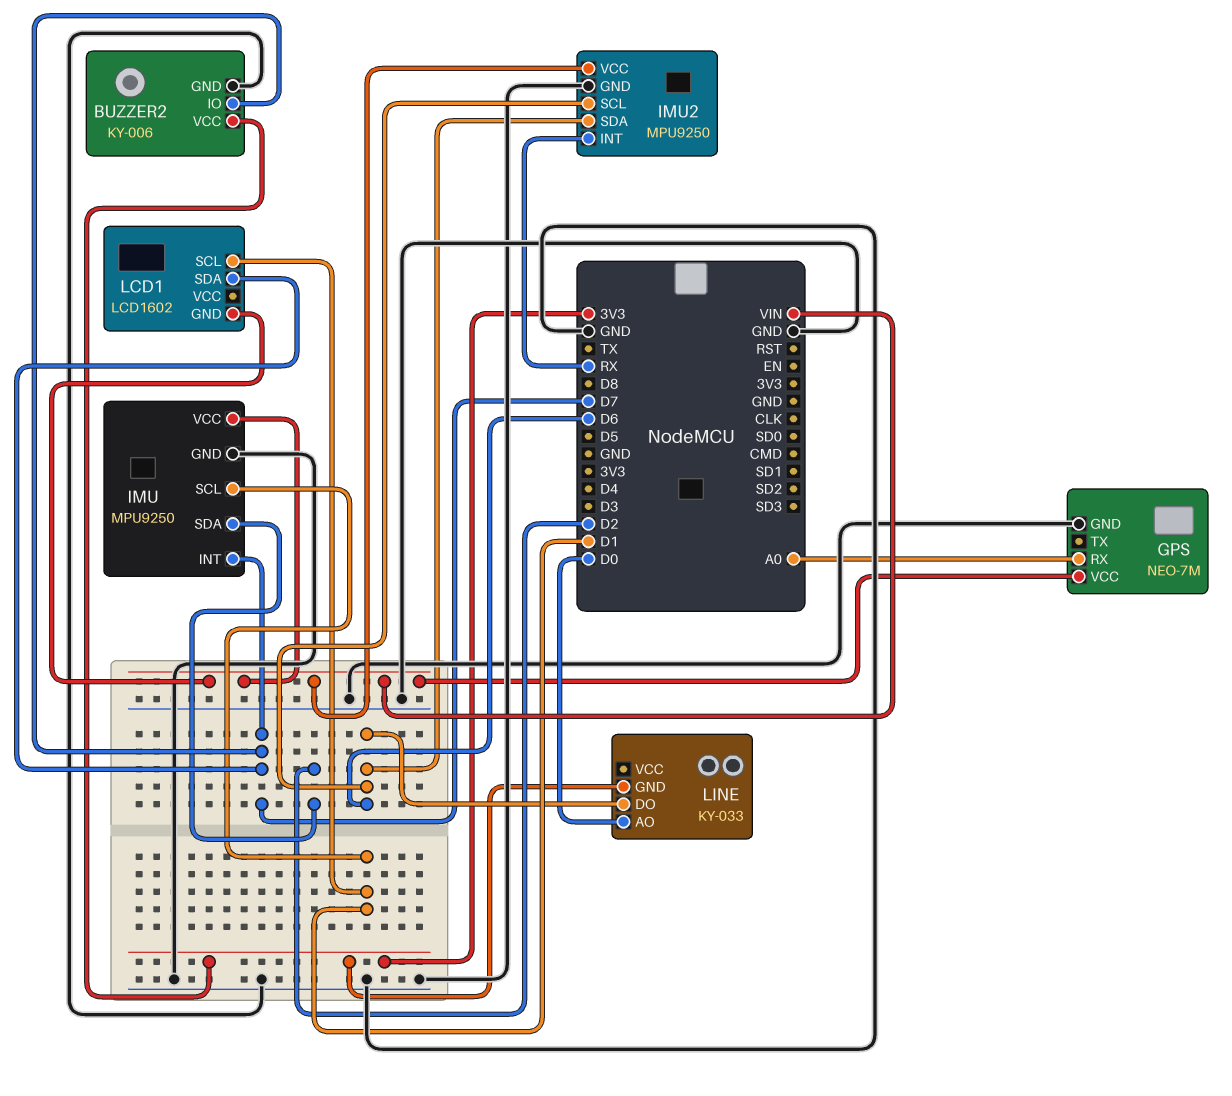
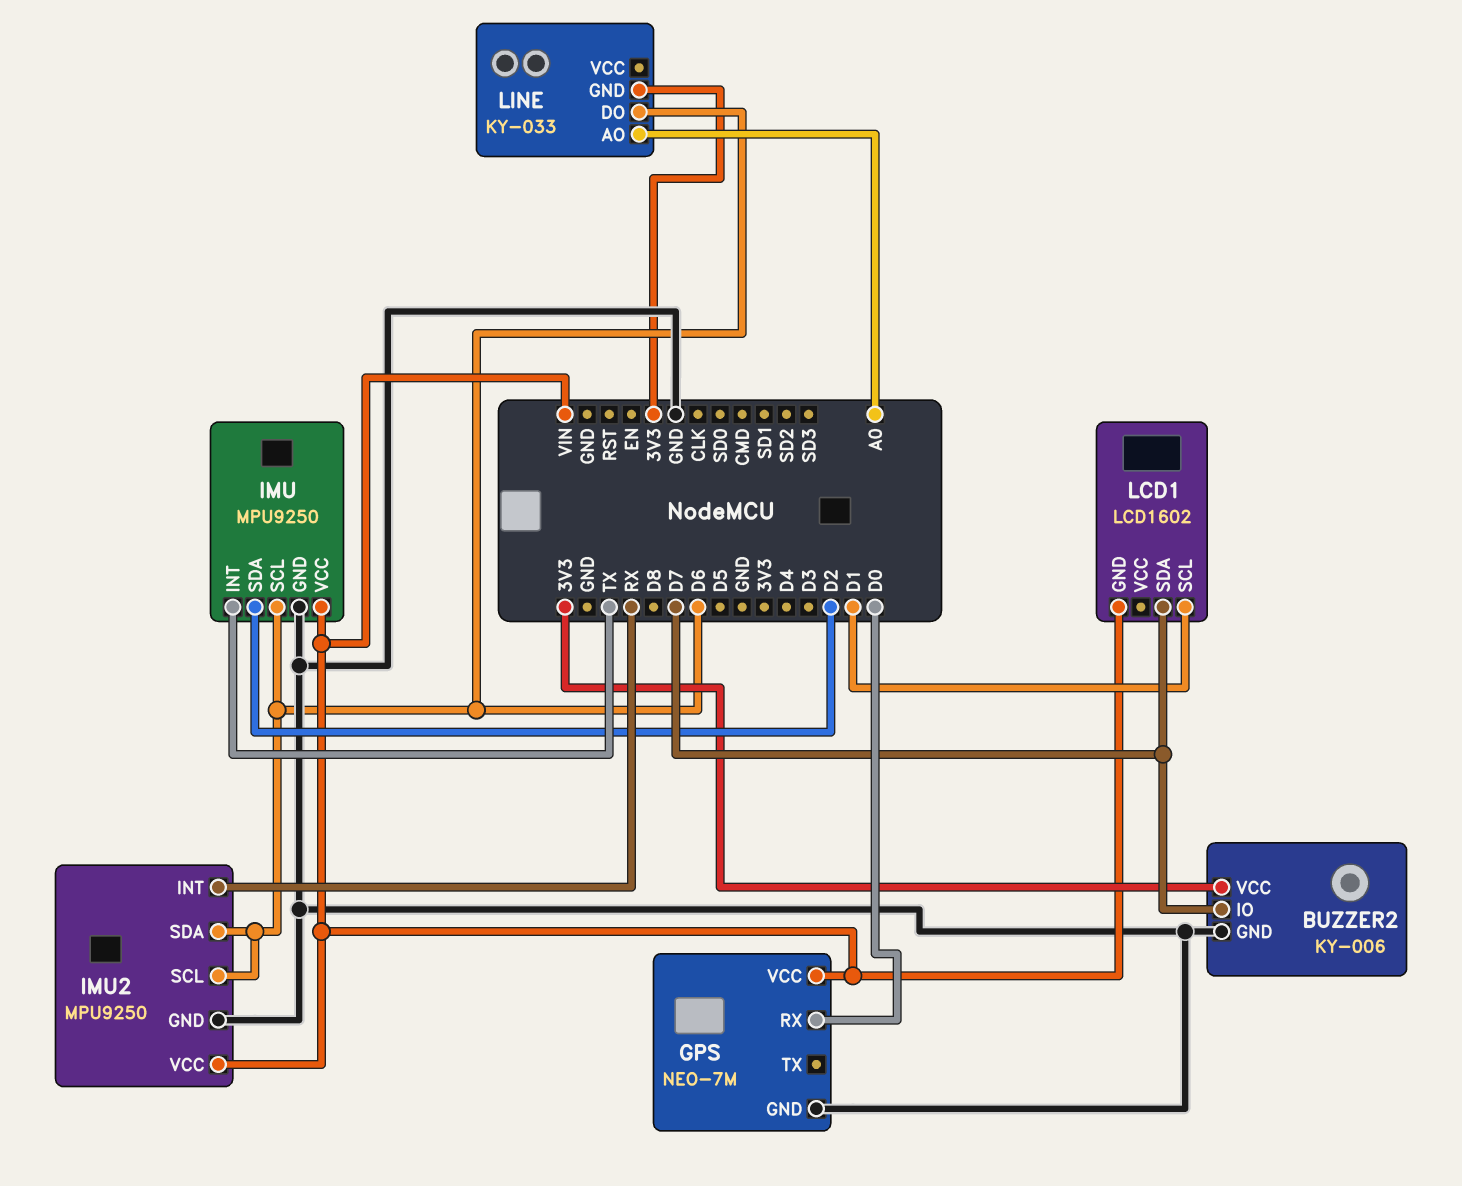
GPS pin RX: A0 -> D0
IMU pin INT: D7 -> TX
IMU pin SCL: D1 -> D6
LINE pin AO: D0 -> A0

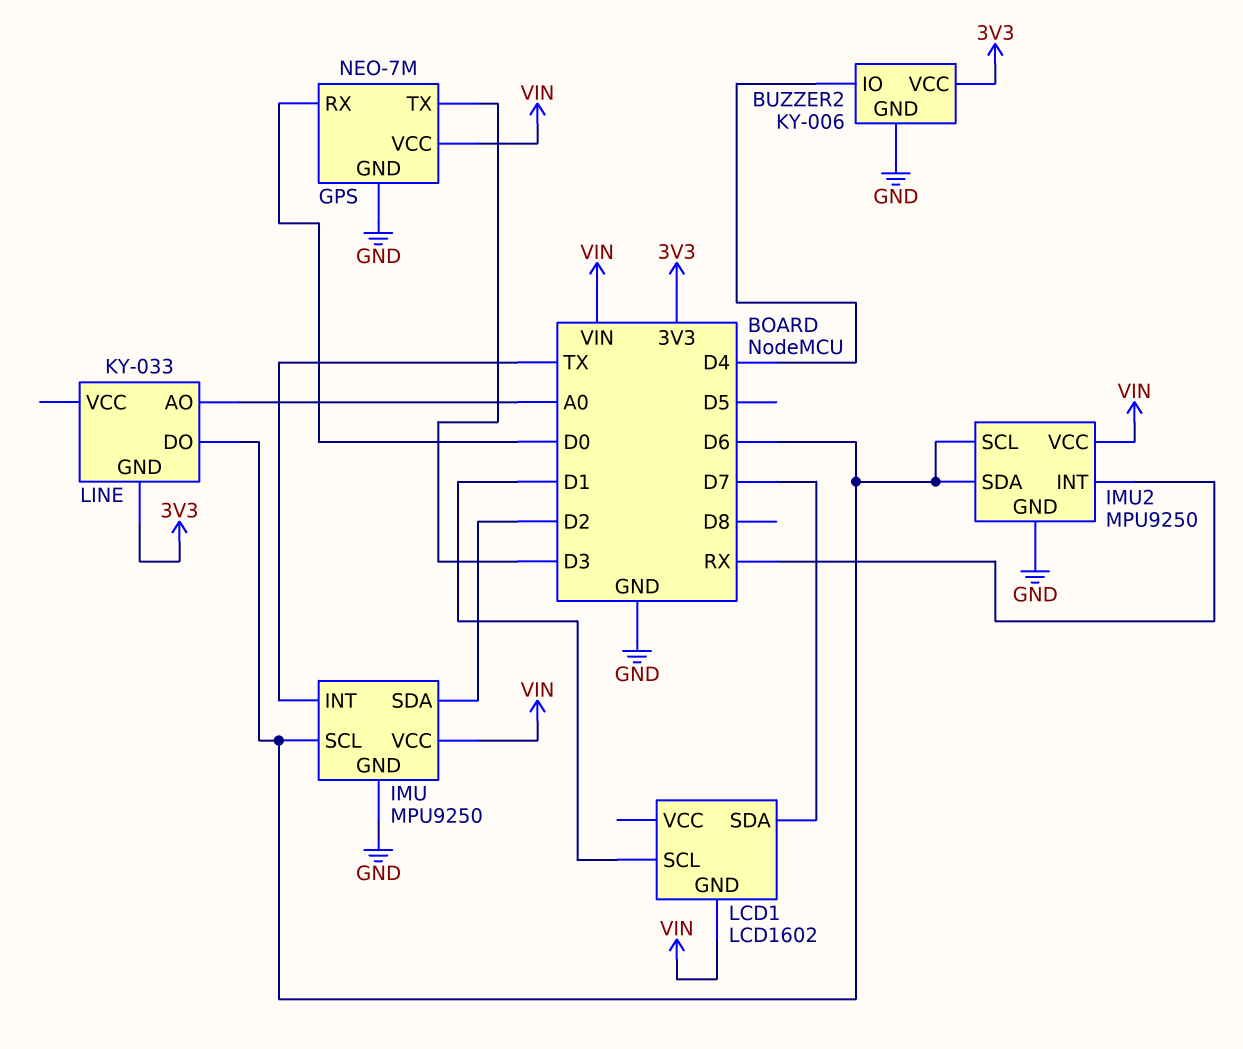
BUZZER2 pin IO: D7 -> D4
GPS pin TX: none -> D3

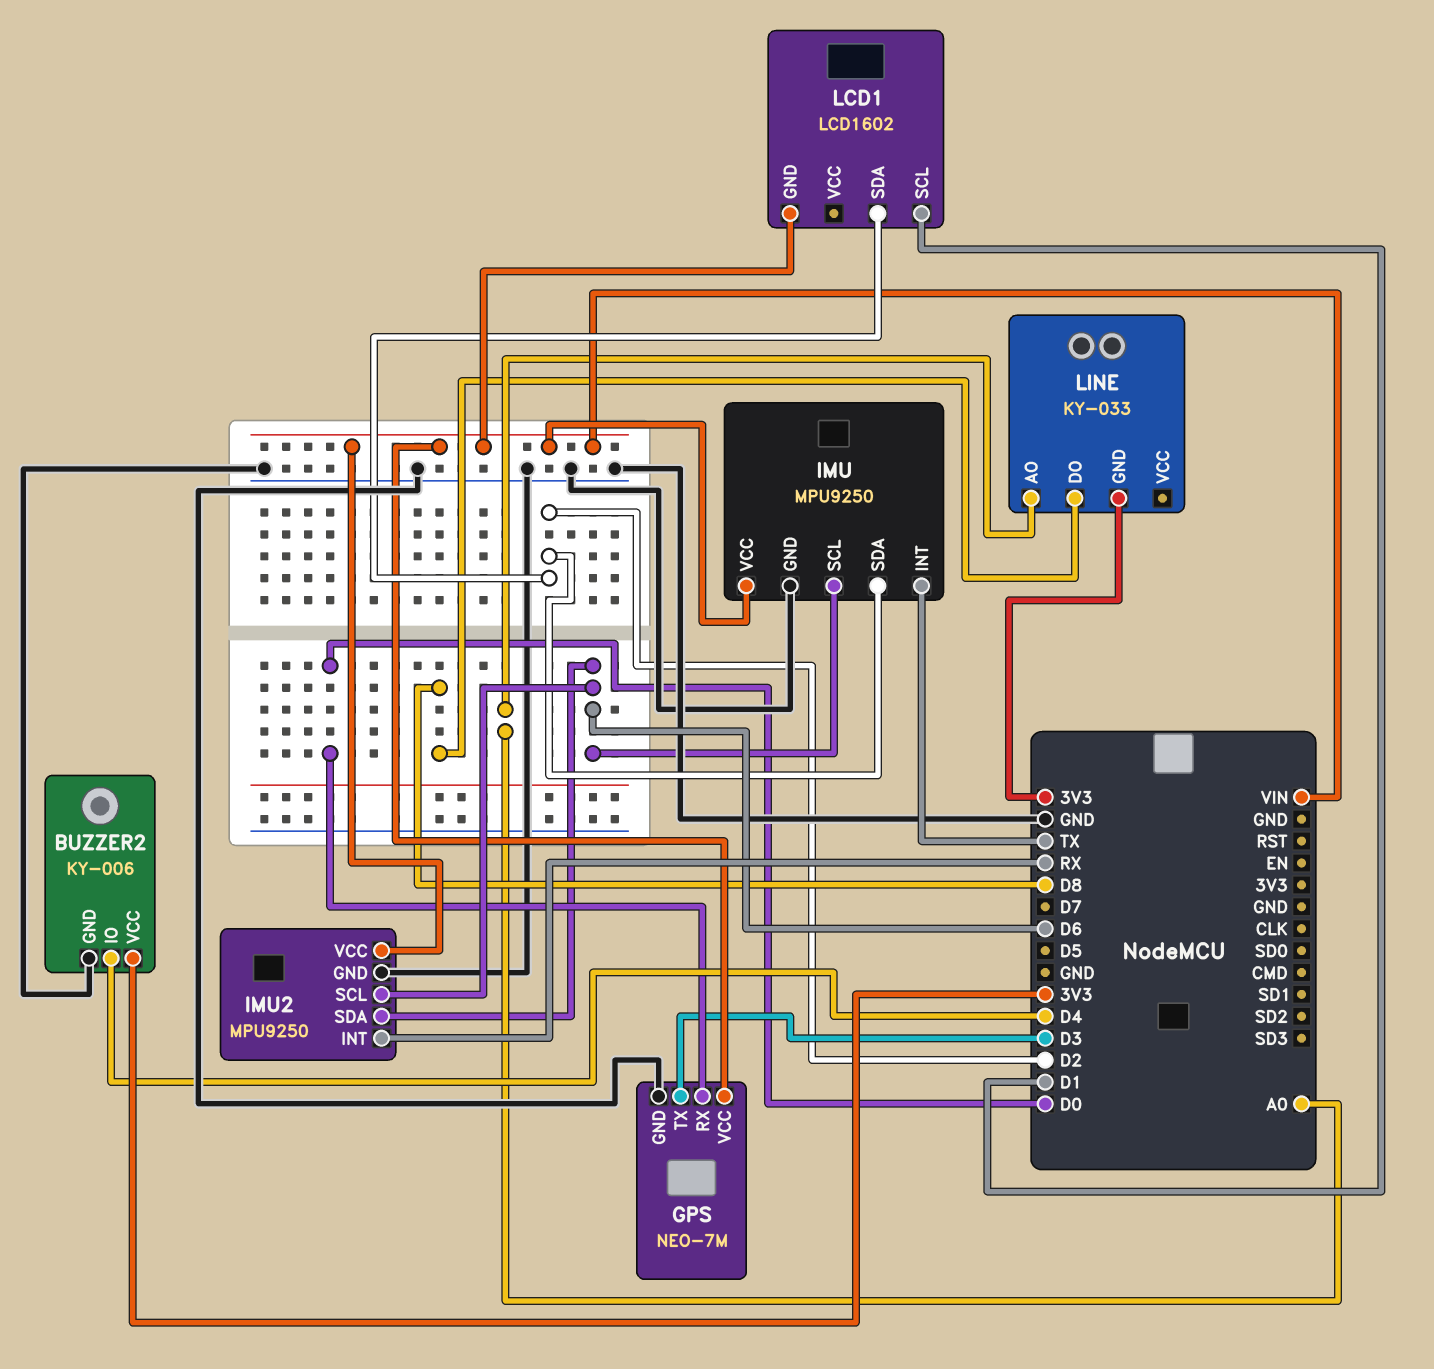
LCD1 pin SDA: D7 -> D2
LINE pin DO: D6 -> D8

